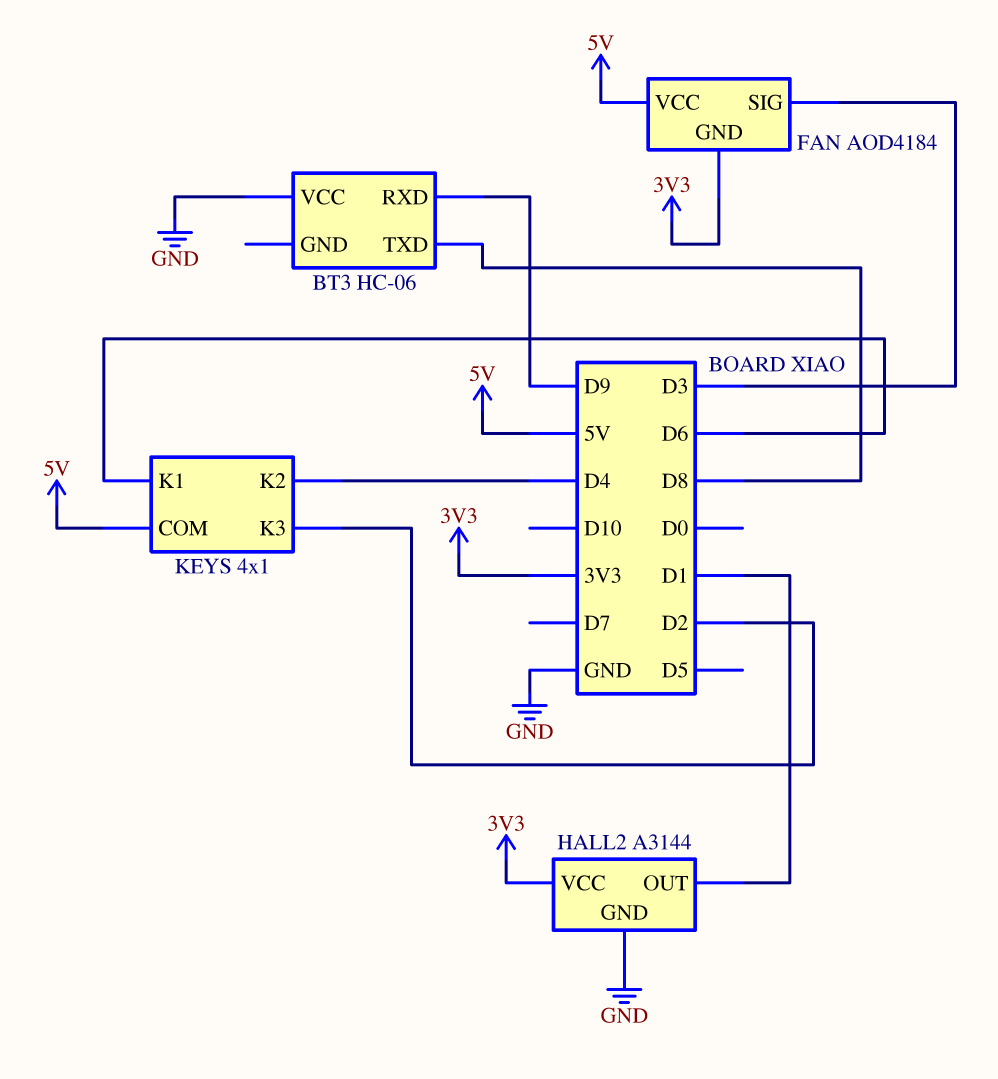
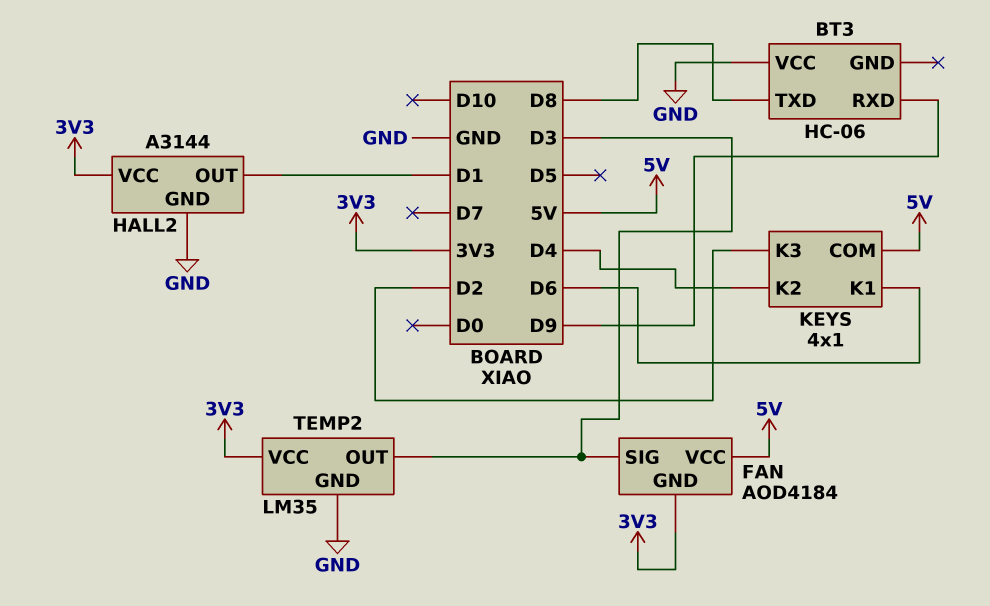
TEMP2: none -> LM35
TEMP2 pin GND: none -> GND
TEMP2 pin OUT: none -> D3
TEMP2 pin VCC: none -> 3V3

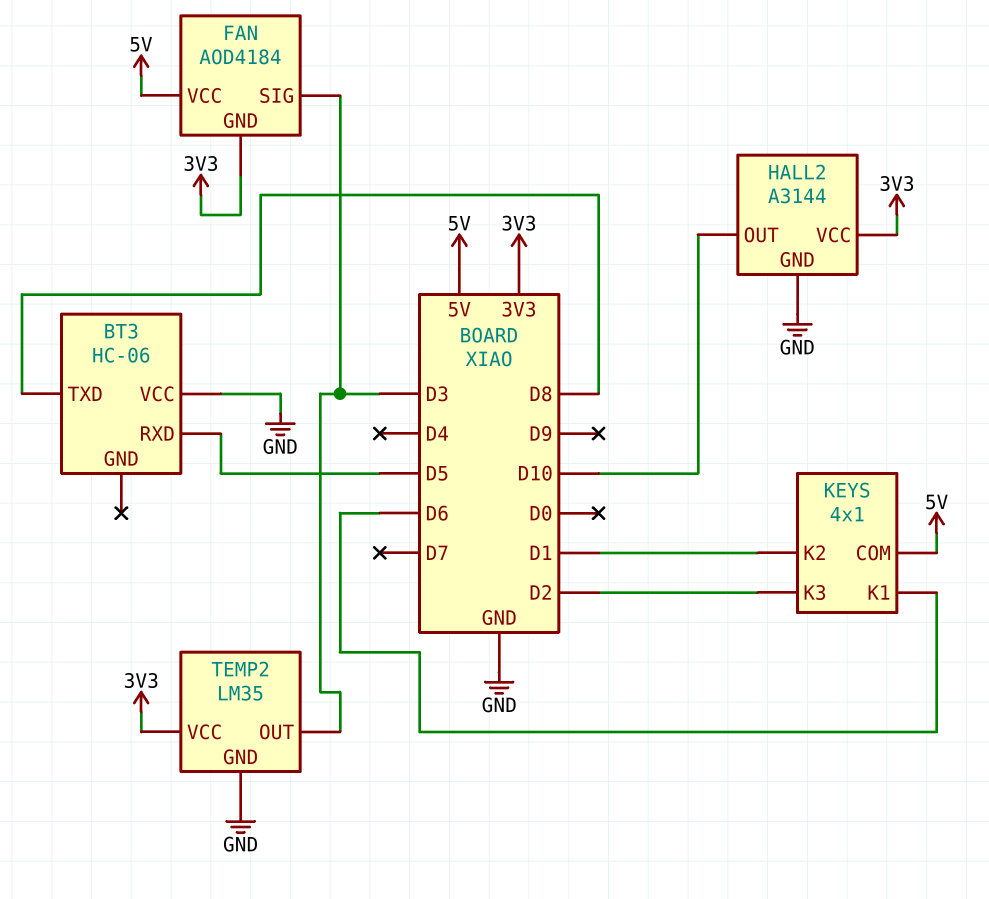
BT3 pin RXD: D9 -> D5
HALL2 pin OUT: D1 -> D10
KEYS pin K2: D4 -> D1

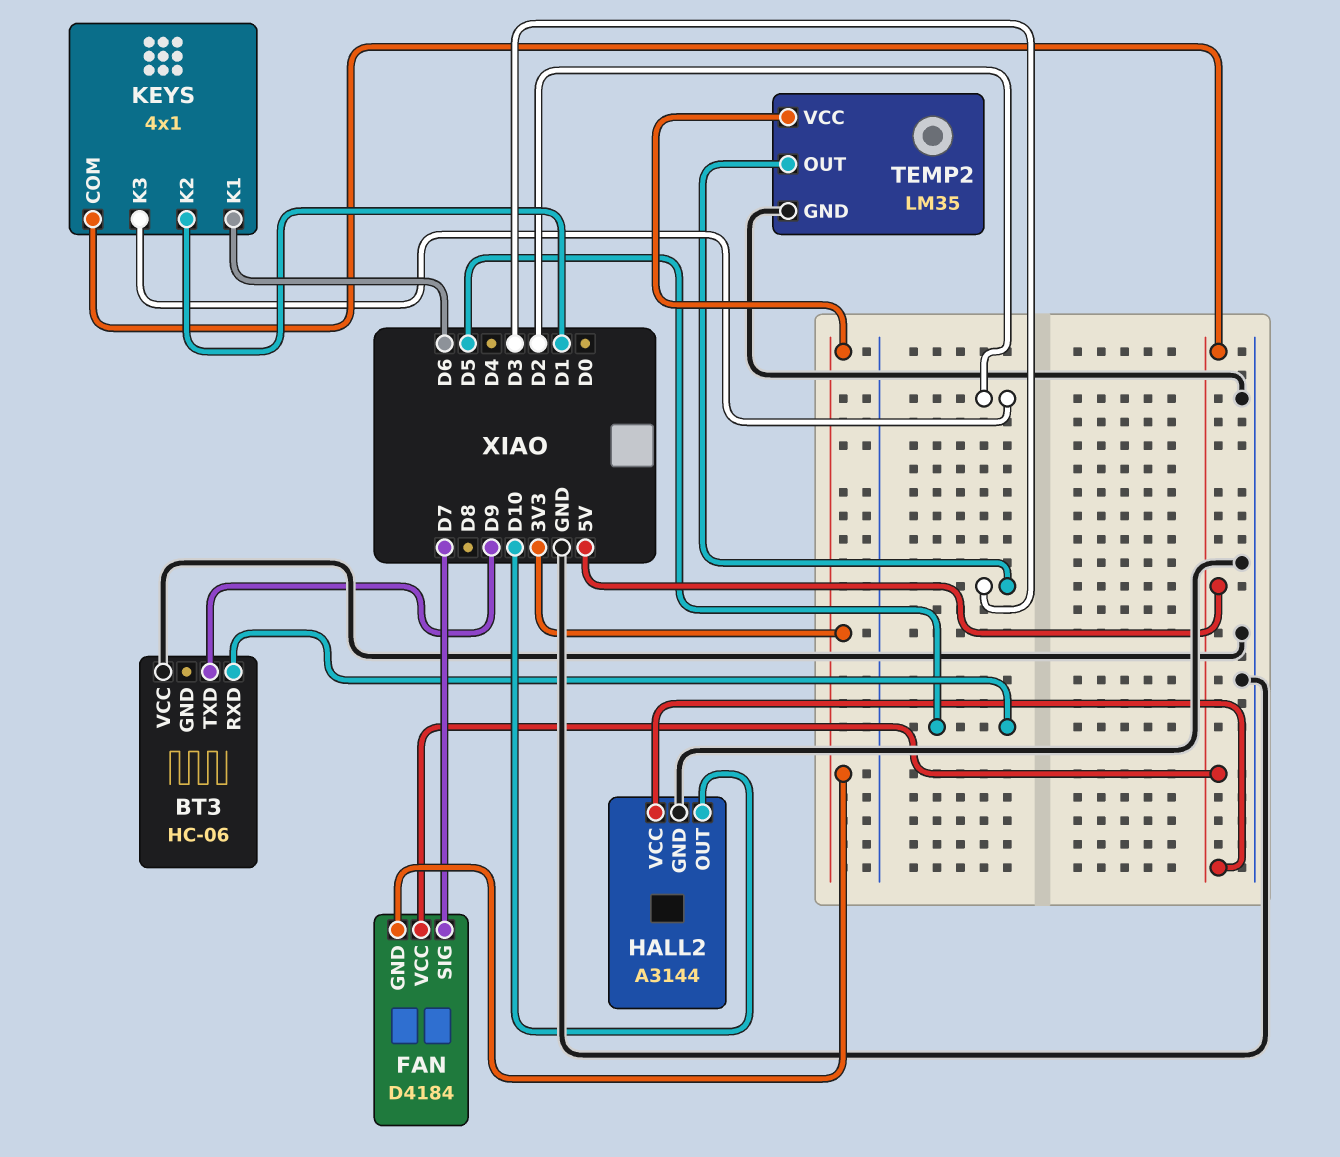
BT3 pin TXD: D8 -> D9
FAN: AOD4184 -> D4184
FAN pin SIG: D3 -> D7
HALL2 pin VCC: 3V3 -> 5V

